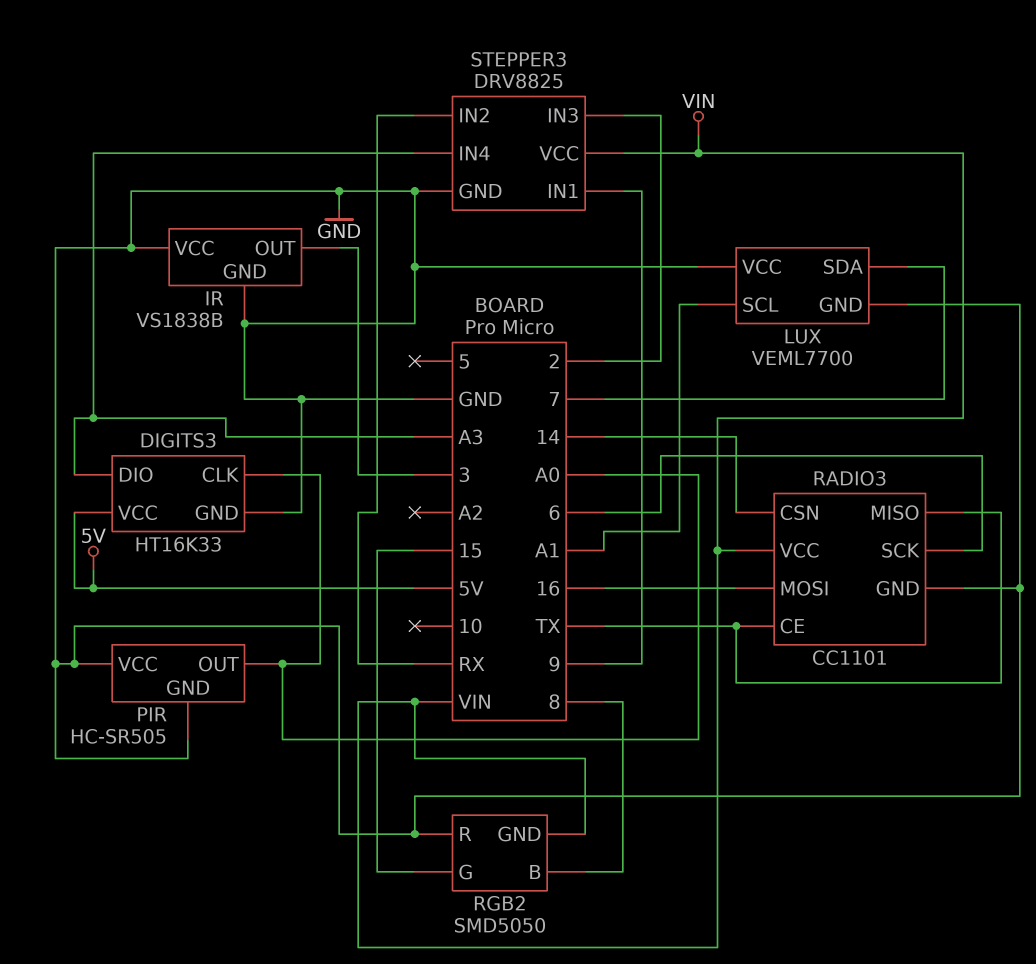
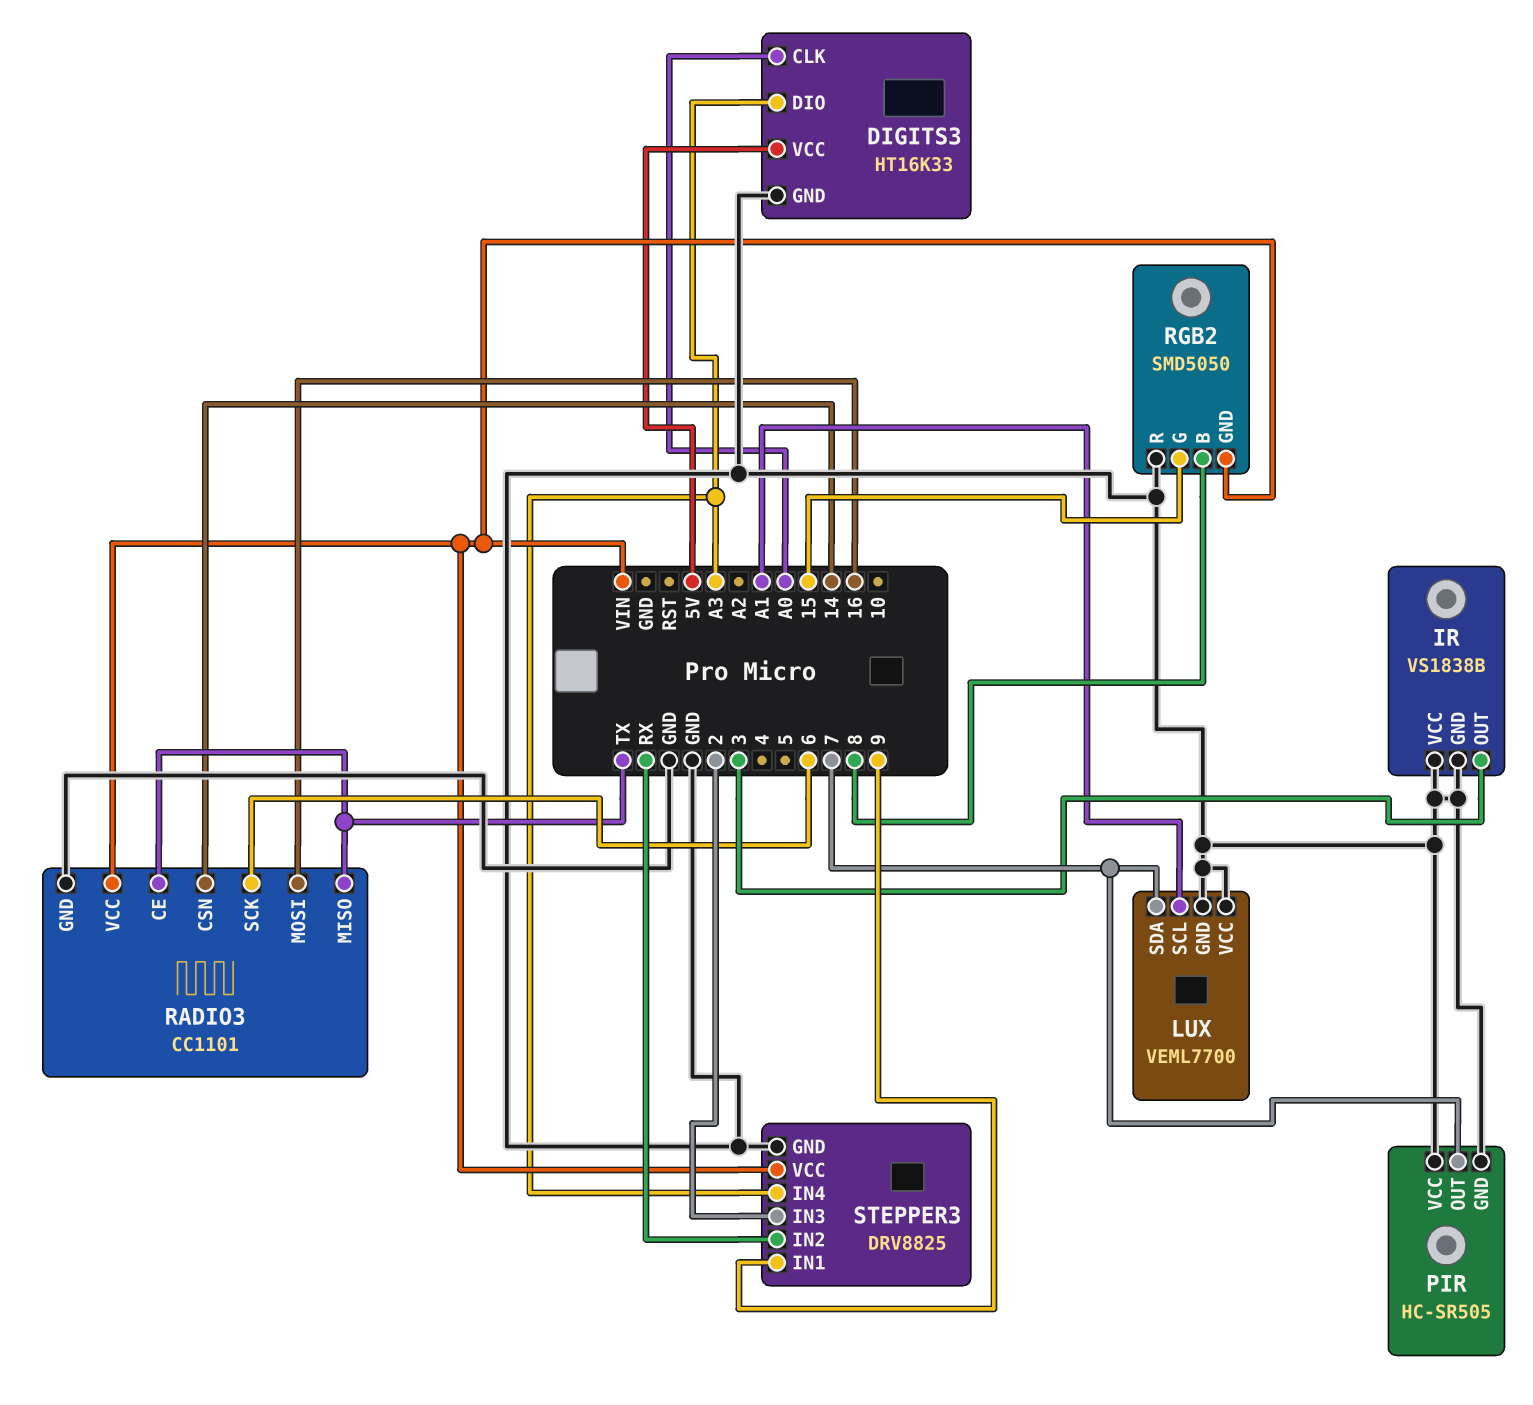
PIR pin OUT: A0 -> 7

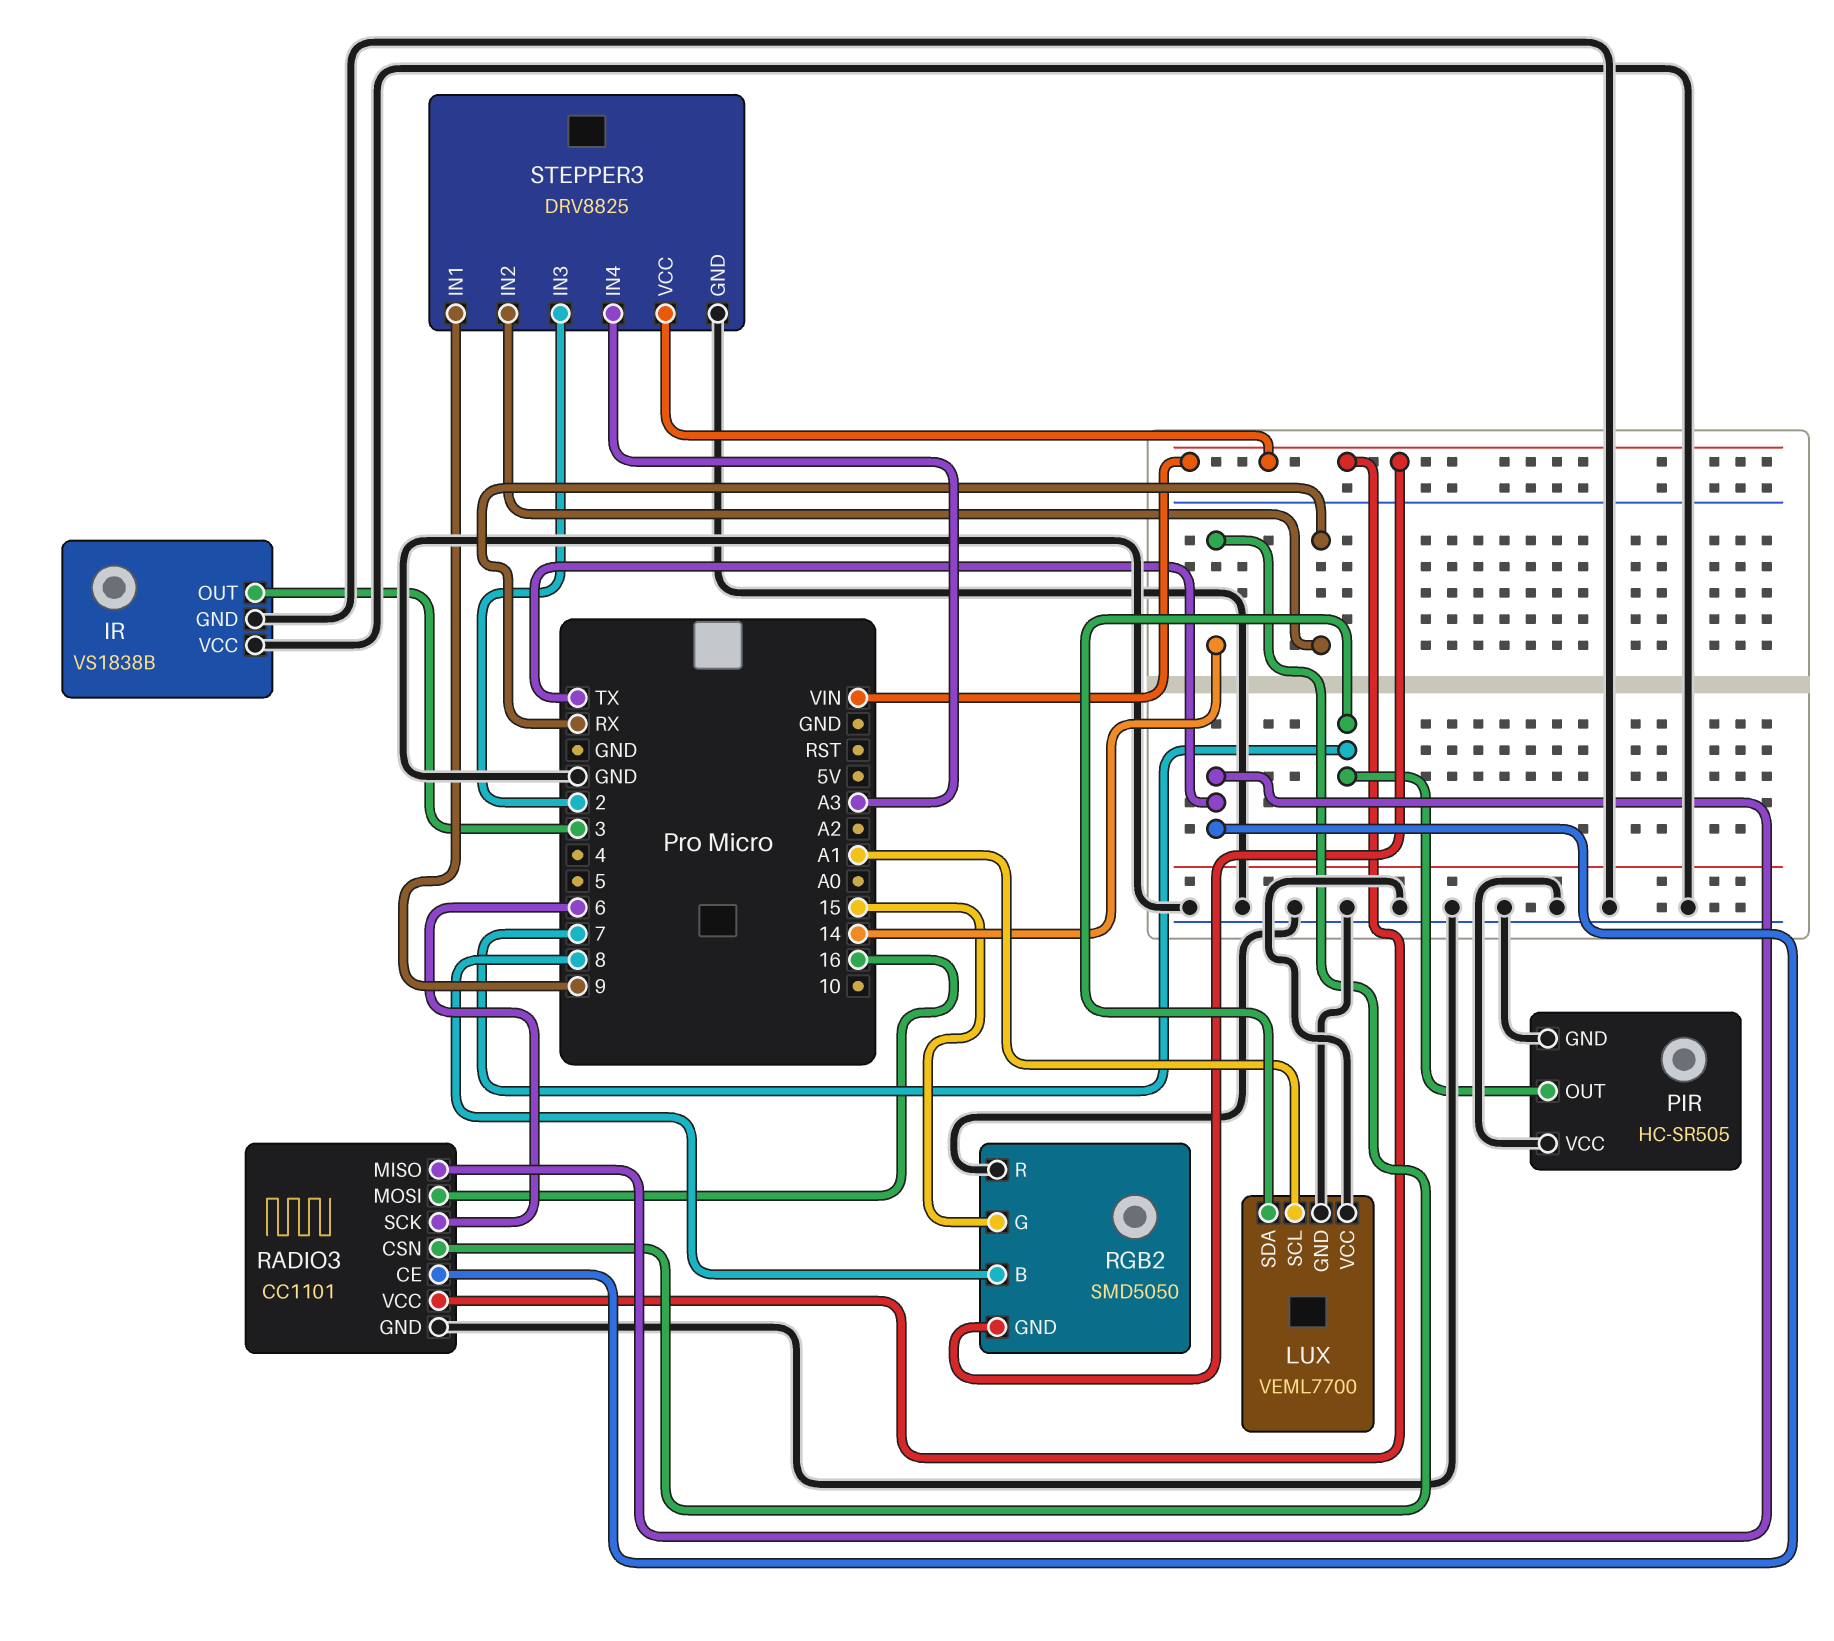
DIGITS3: HT16K33 -> none
DIGITS3 pin CLK: A0 -> none
DIGITS3 pin DIO: A3 -> none
DIGITS3 pin GND: GND -> none
DIGITS3 pin VCC: 5V -> none

